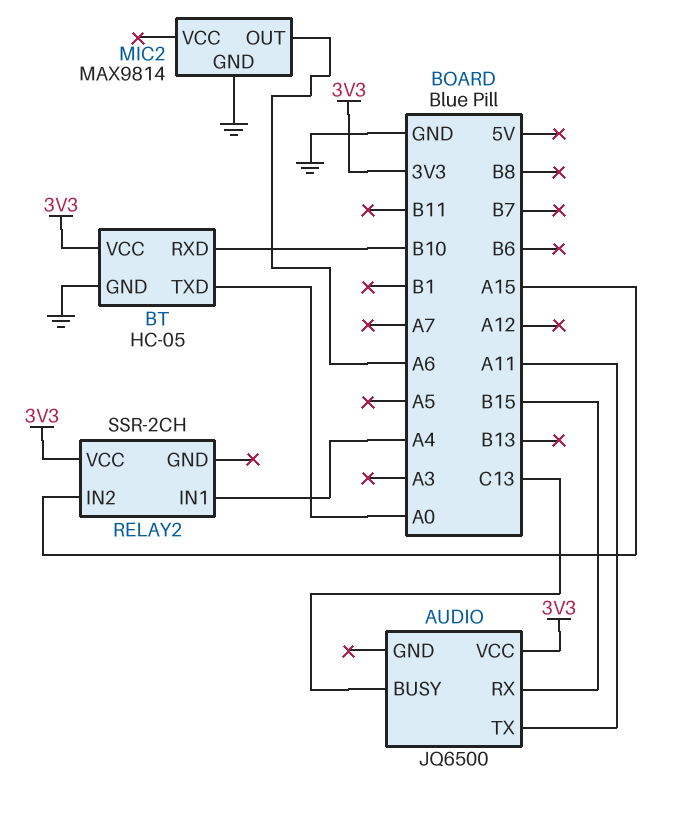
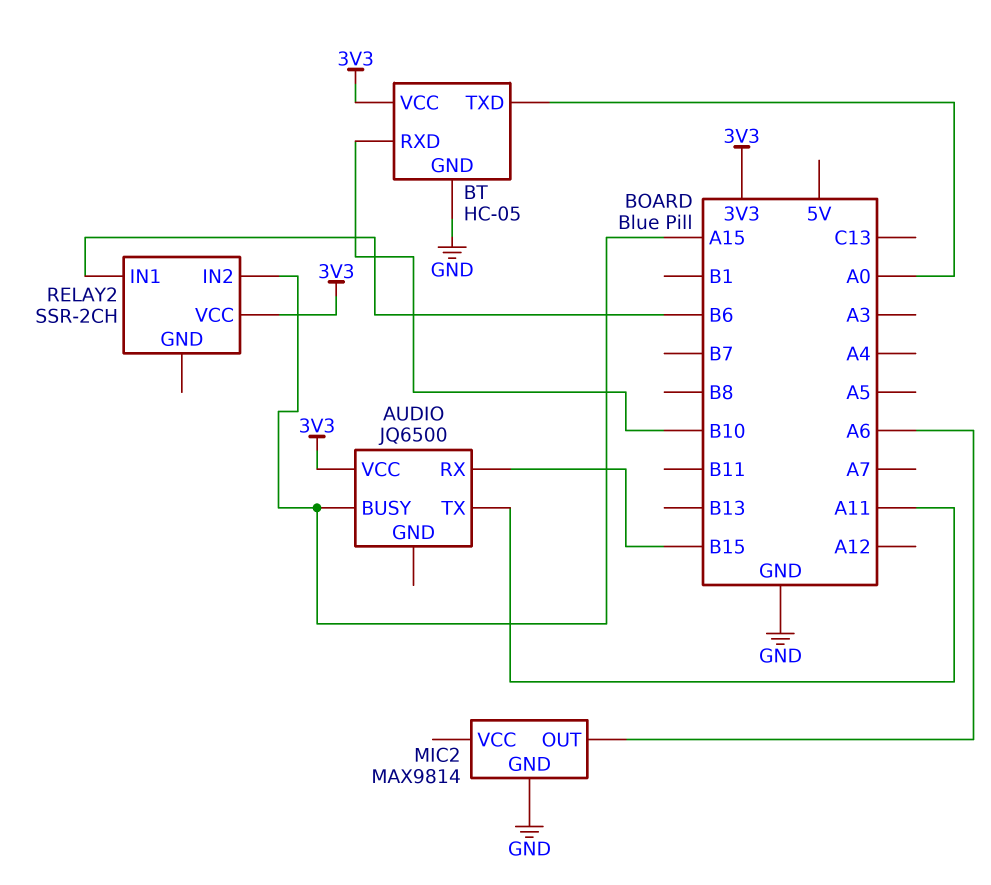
AUDIO pin BUSY: C13 -> A15
RELAY2 pin IN1: A4 -> B6

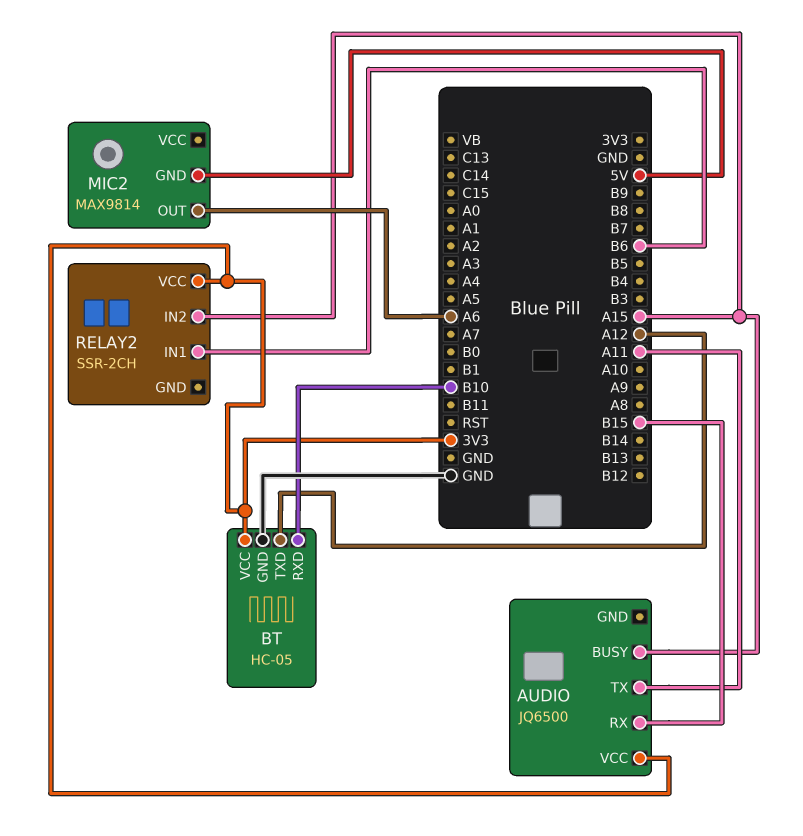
BT pin TXD: A0 -> A12
MIC2 pin GND: GND -> 5V

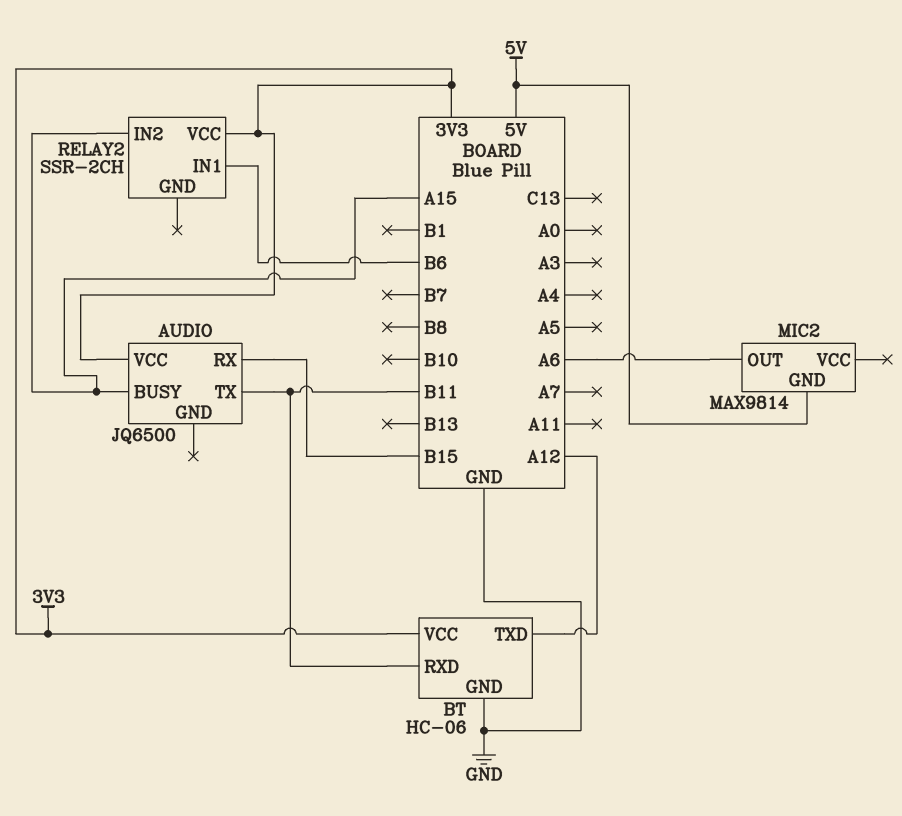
AUDIO pin TX: A11 -> B11
BT: HC-05 -> HC-06
BT pin RXD: B10 -> B11

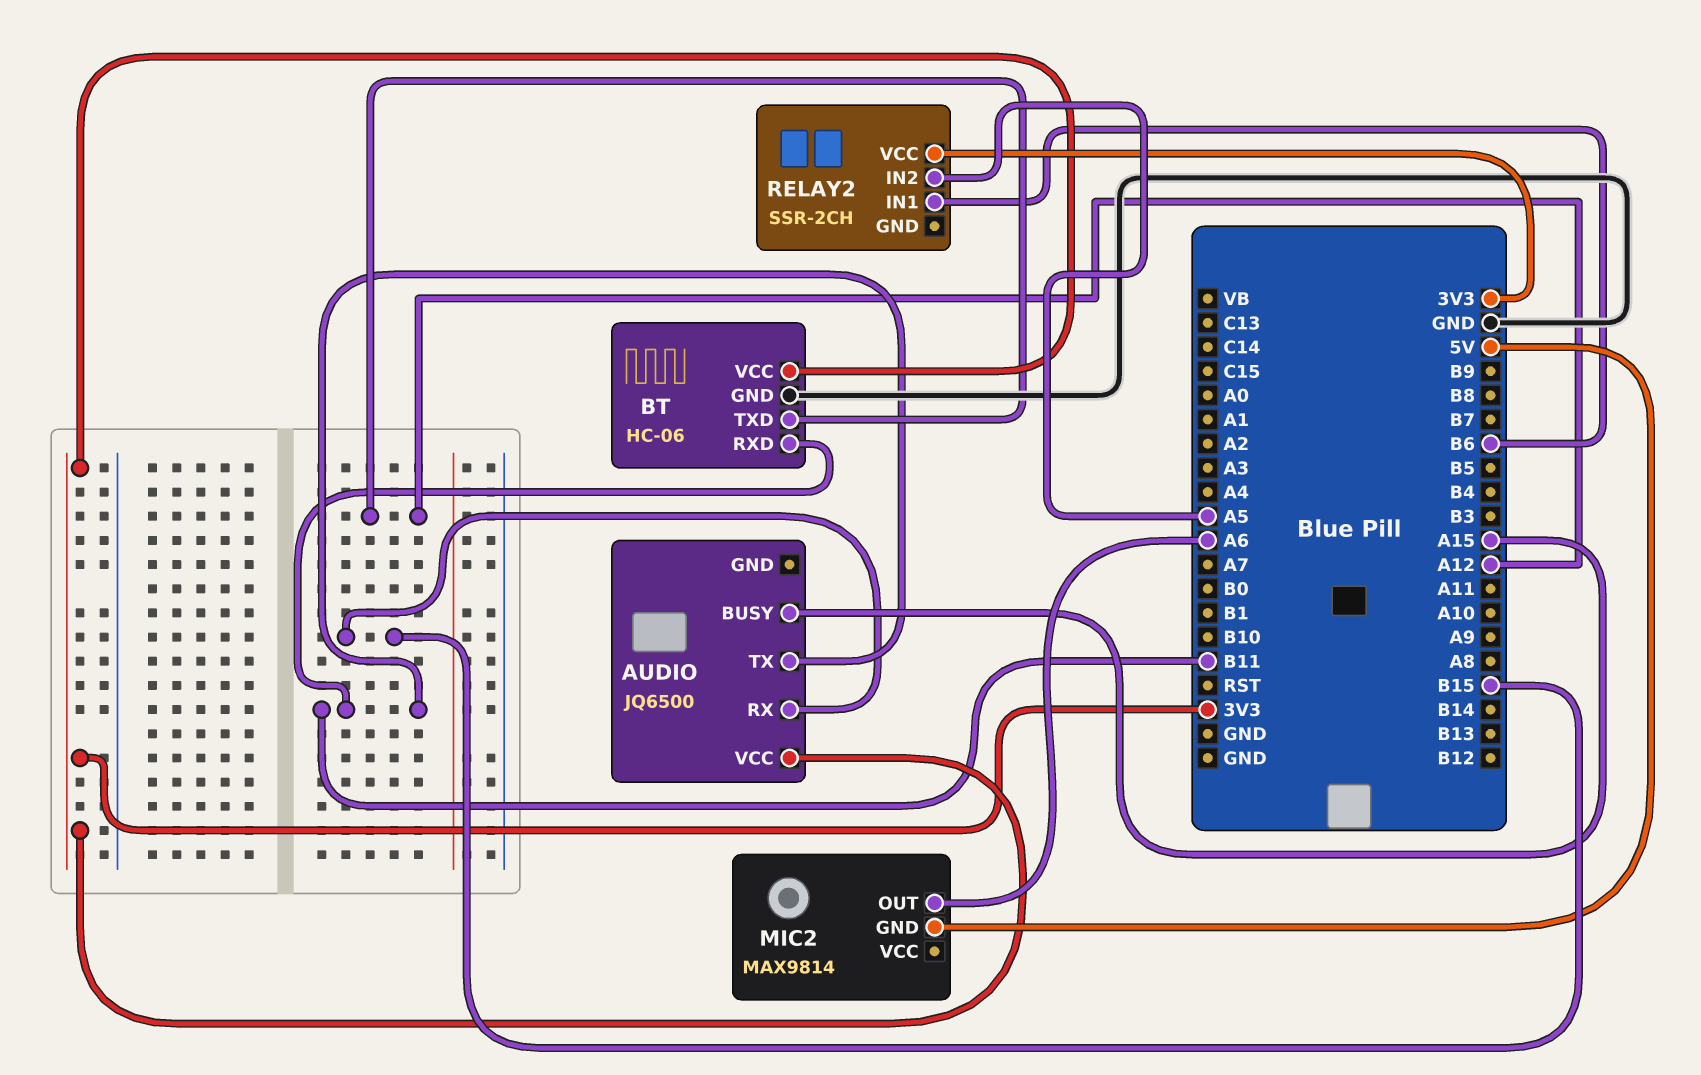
RELAY2 pin IN2: A15 -> A5

